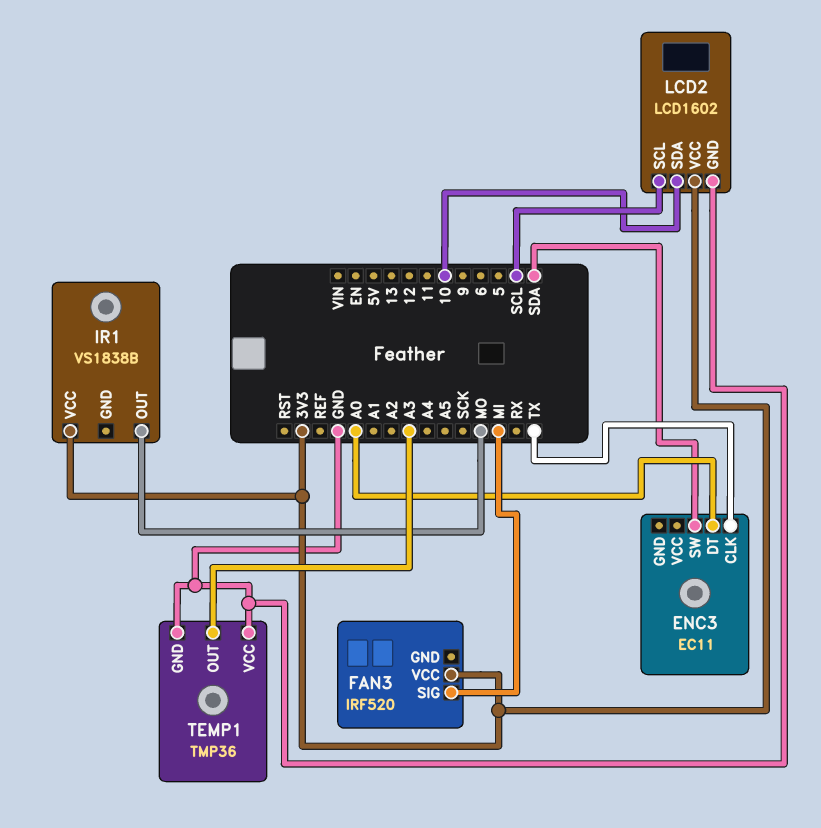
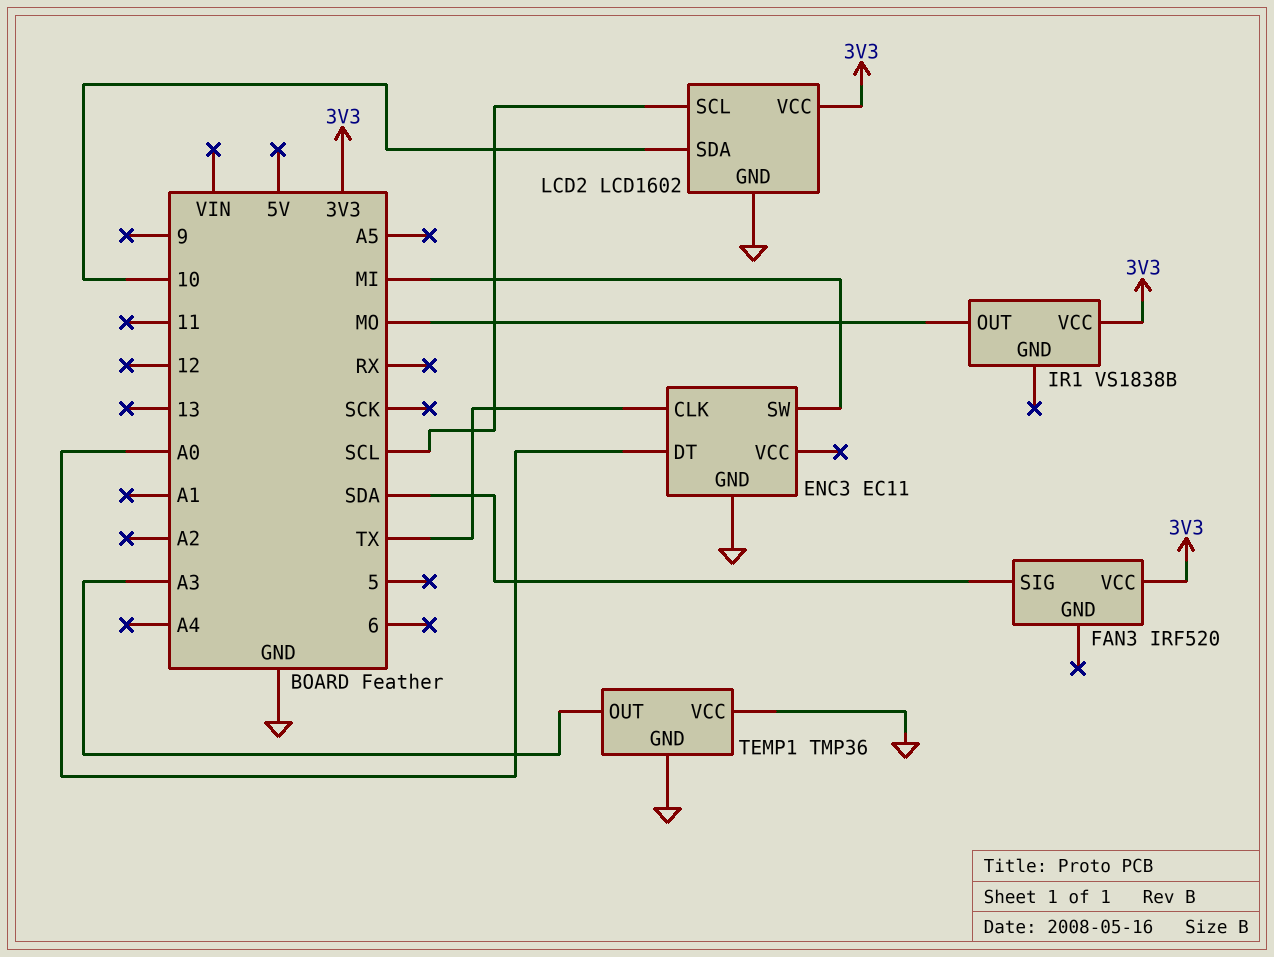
ENC3 pin GND: none -> GND
ENC3 pin SW: SDA -> MI
FAN3 pin SIG: MI -> SDA

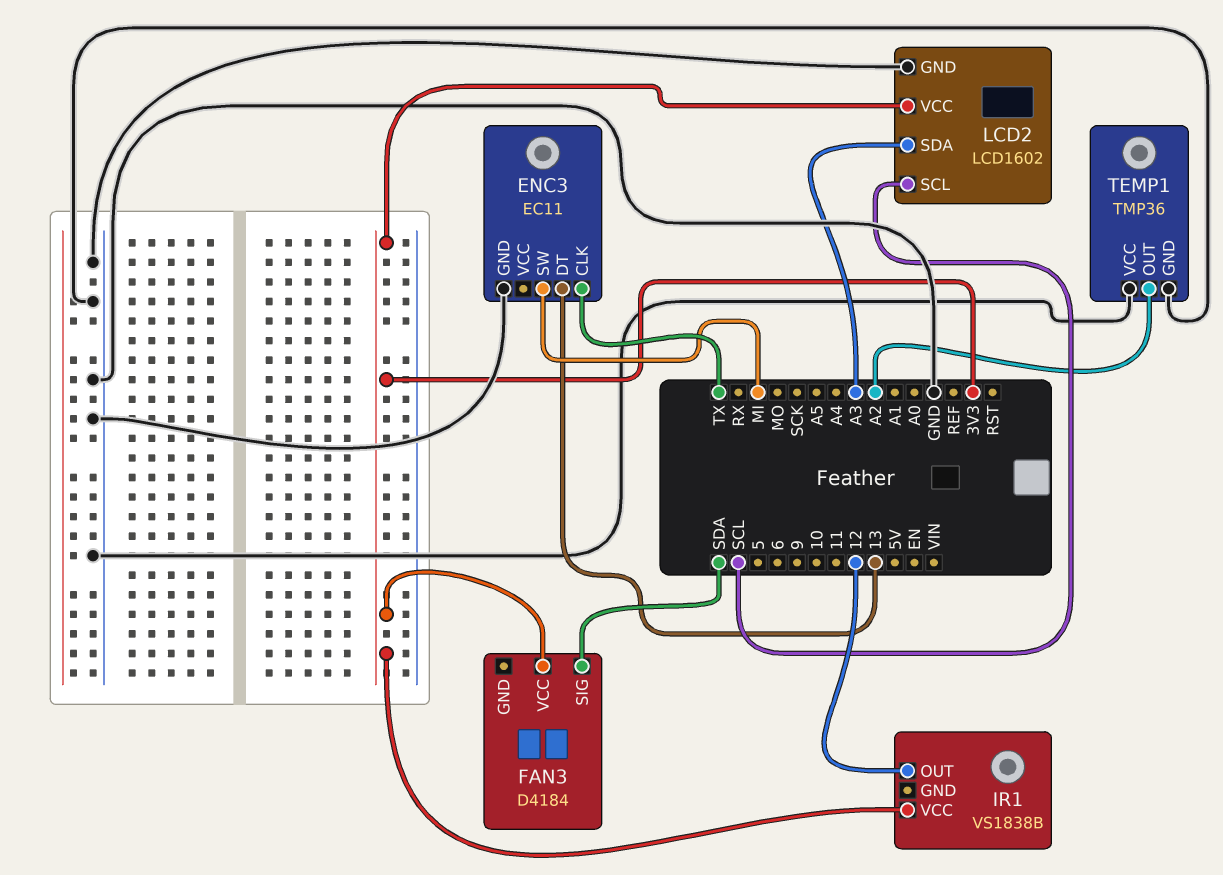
ENC3 pin DT: A0 -> 13
FAN3: IRF520 -> D4184
IR1 pin OUT: MO -> 12
LCD2 pin SDA: 10 -> A3
TEMP1 pin OUT: A3 -> A2

